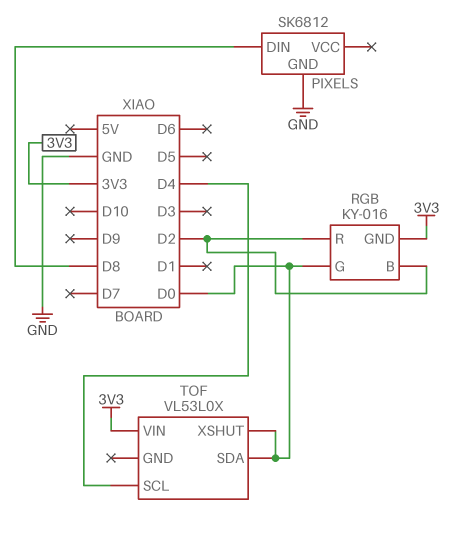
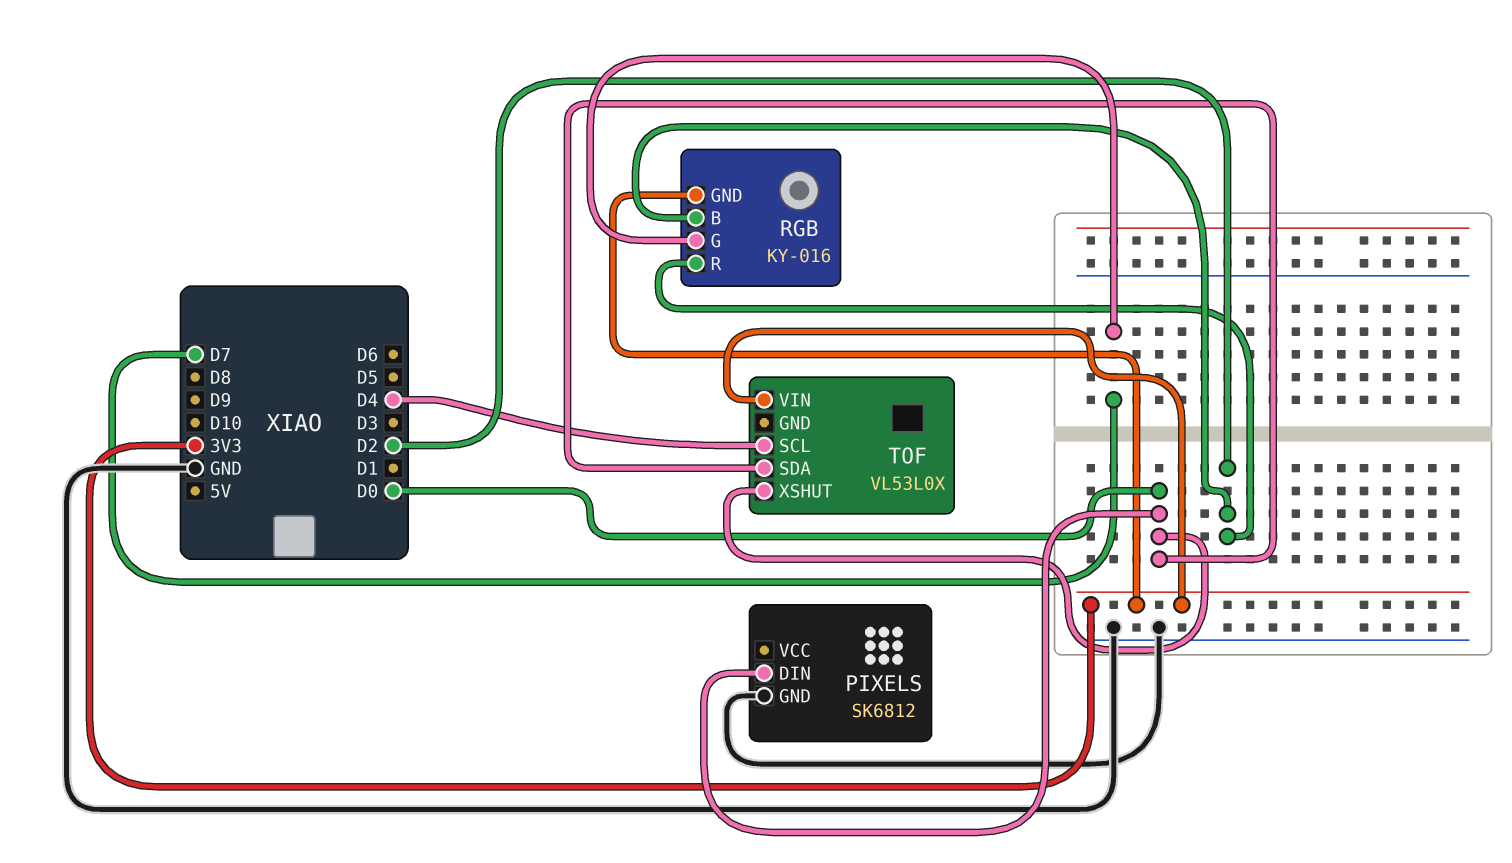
PIXELS pin DIN: D8 -> D0
RGB pin G: D0 -> D7

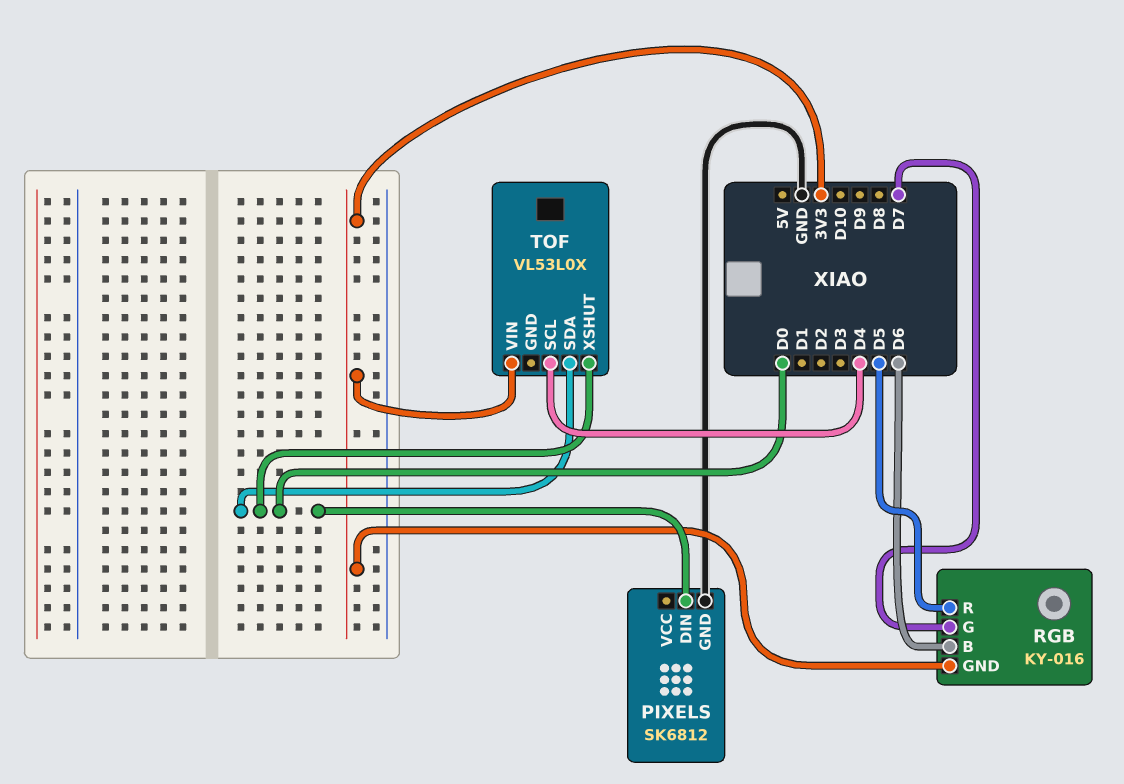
RGB pin B: D2 -> D6
RGB pin R: D2 -> D5

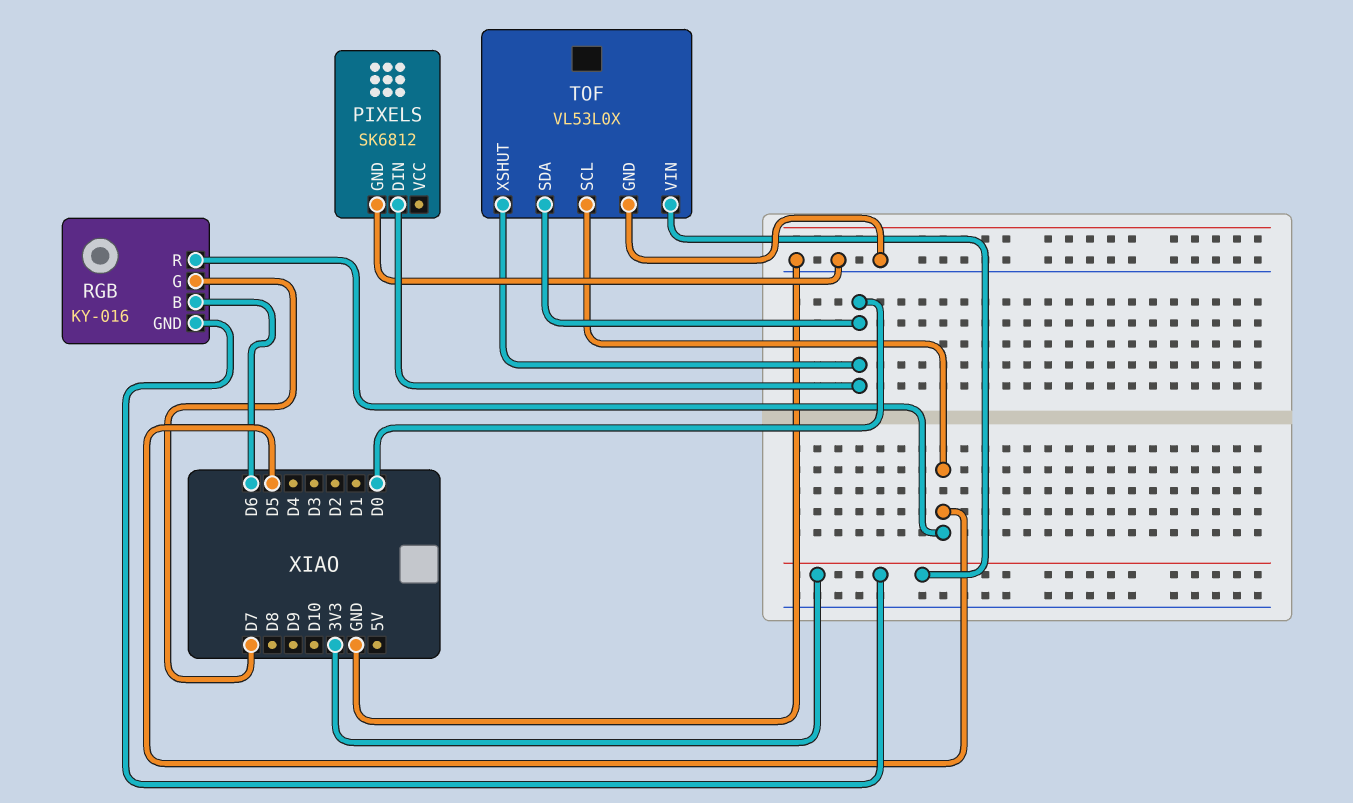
TOF pin GND: none -> GND
TOF pin SCL: D4 -> D5

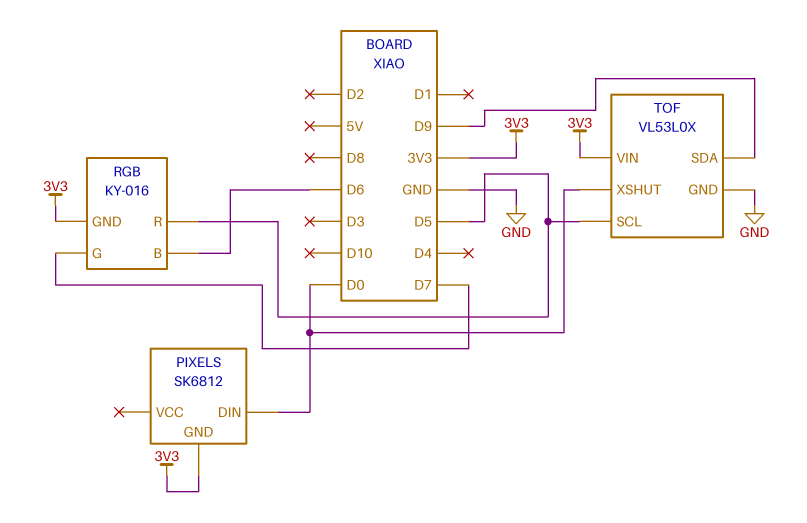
PIXELS pin GND: GND -> 3V3
TOF pin SDA: D0 -> D9

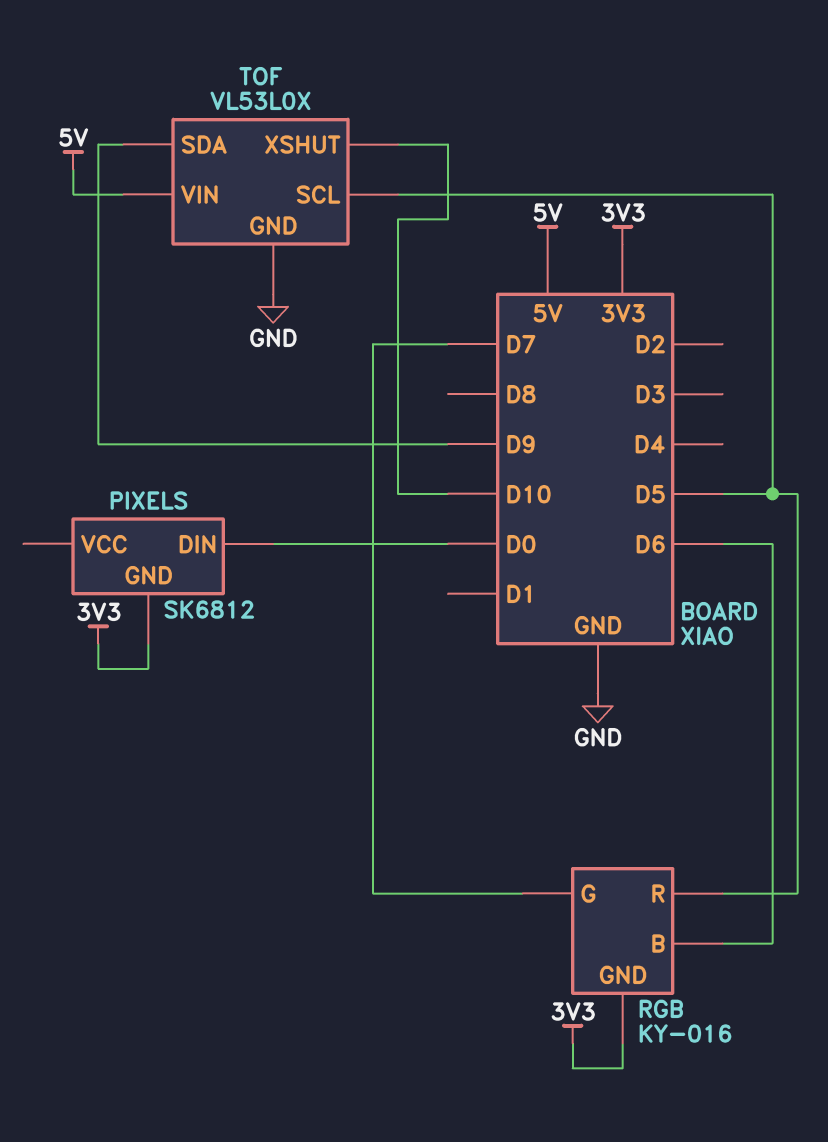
TOF pin VIN: 3V3 -> 5V
TOF pin XSHUT: D0 -> D10

